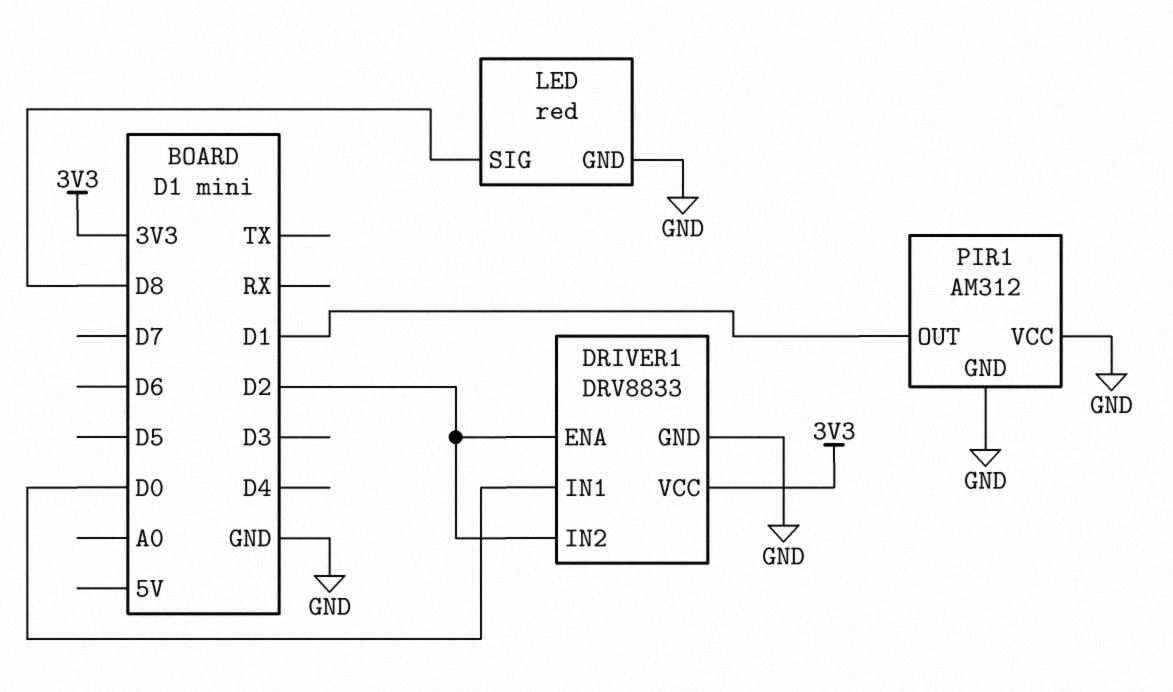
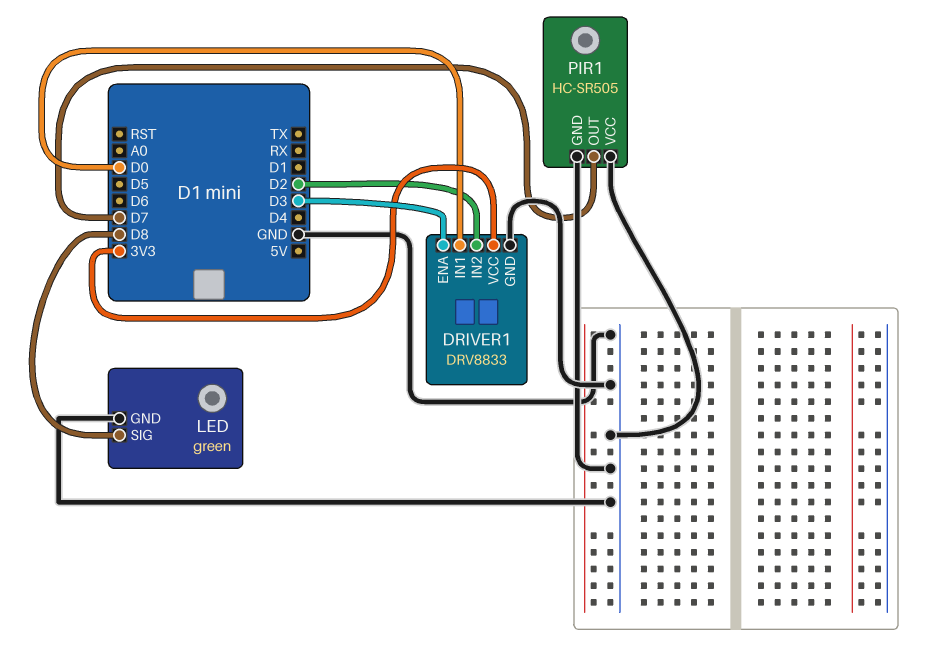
DRIVER1 pin ENA: D2 -> D3
LED: red -> green
PIR1: AM312 -> HC-SR505
PIR1 pin OUT: D1 -> D7

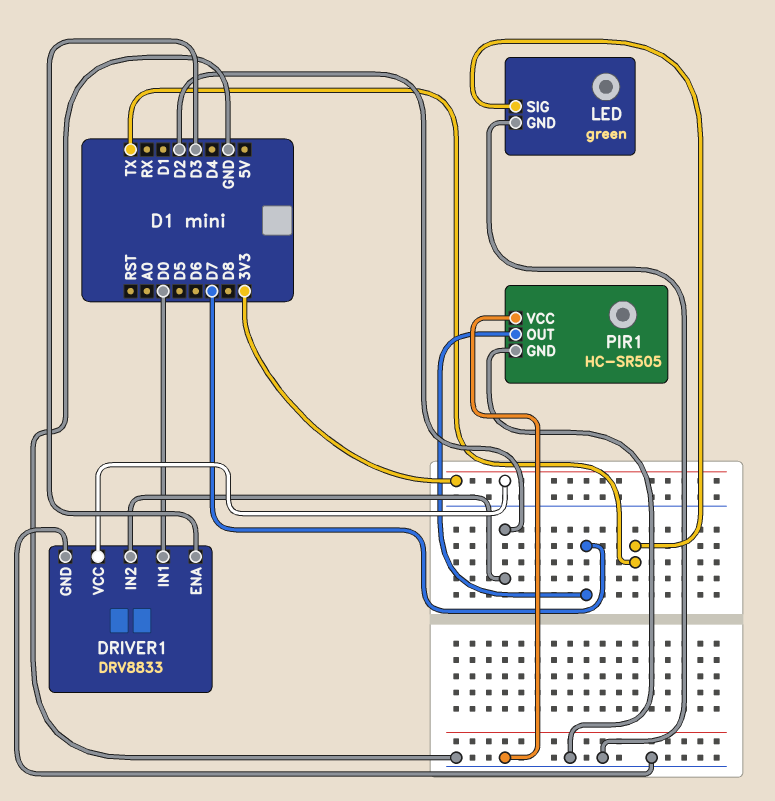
LED pin SIG: D8 -> TX

